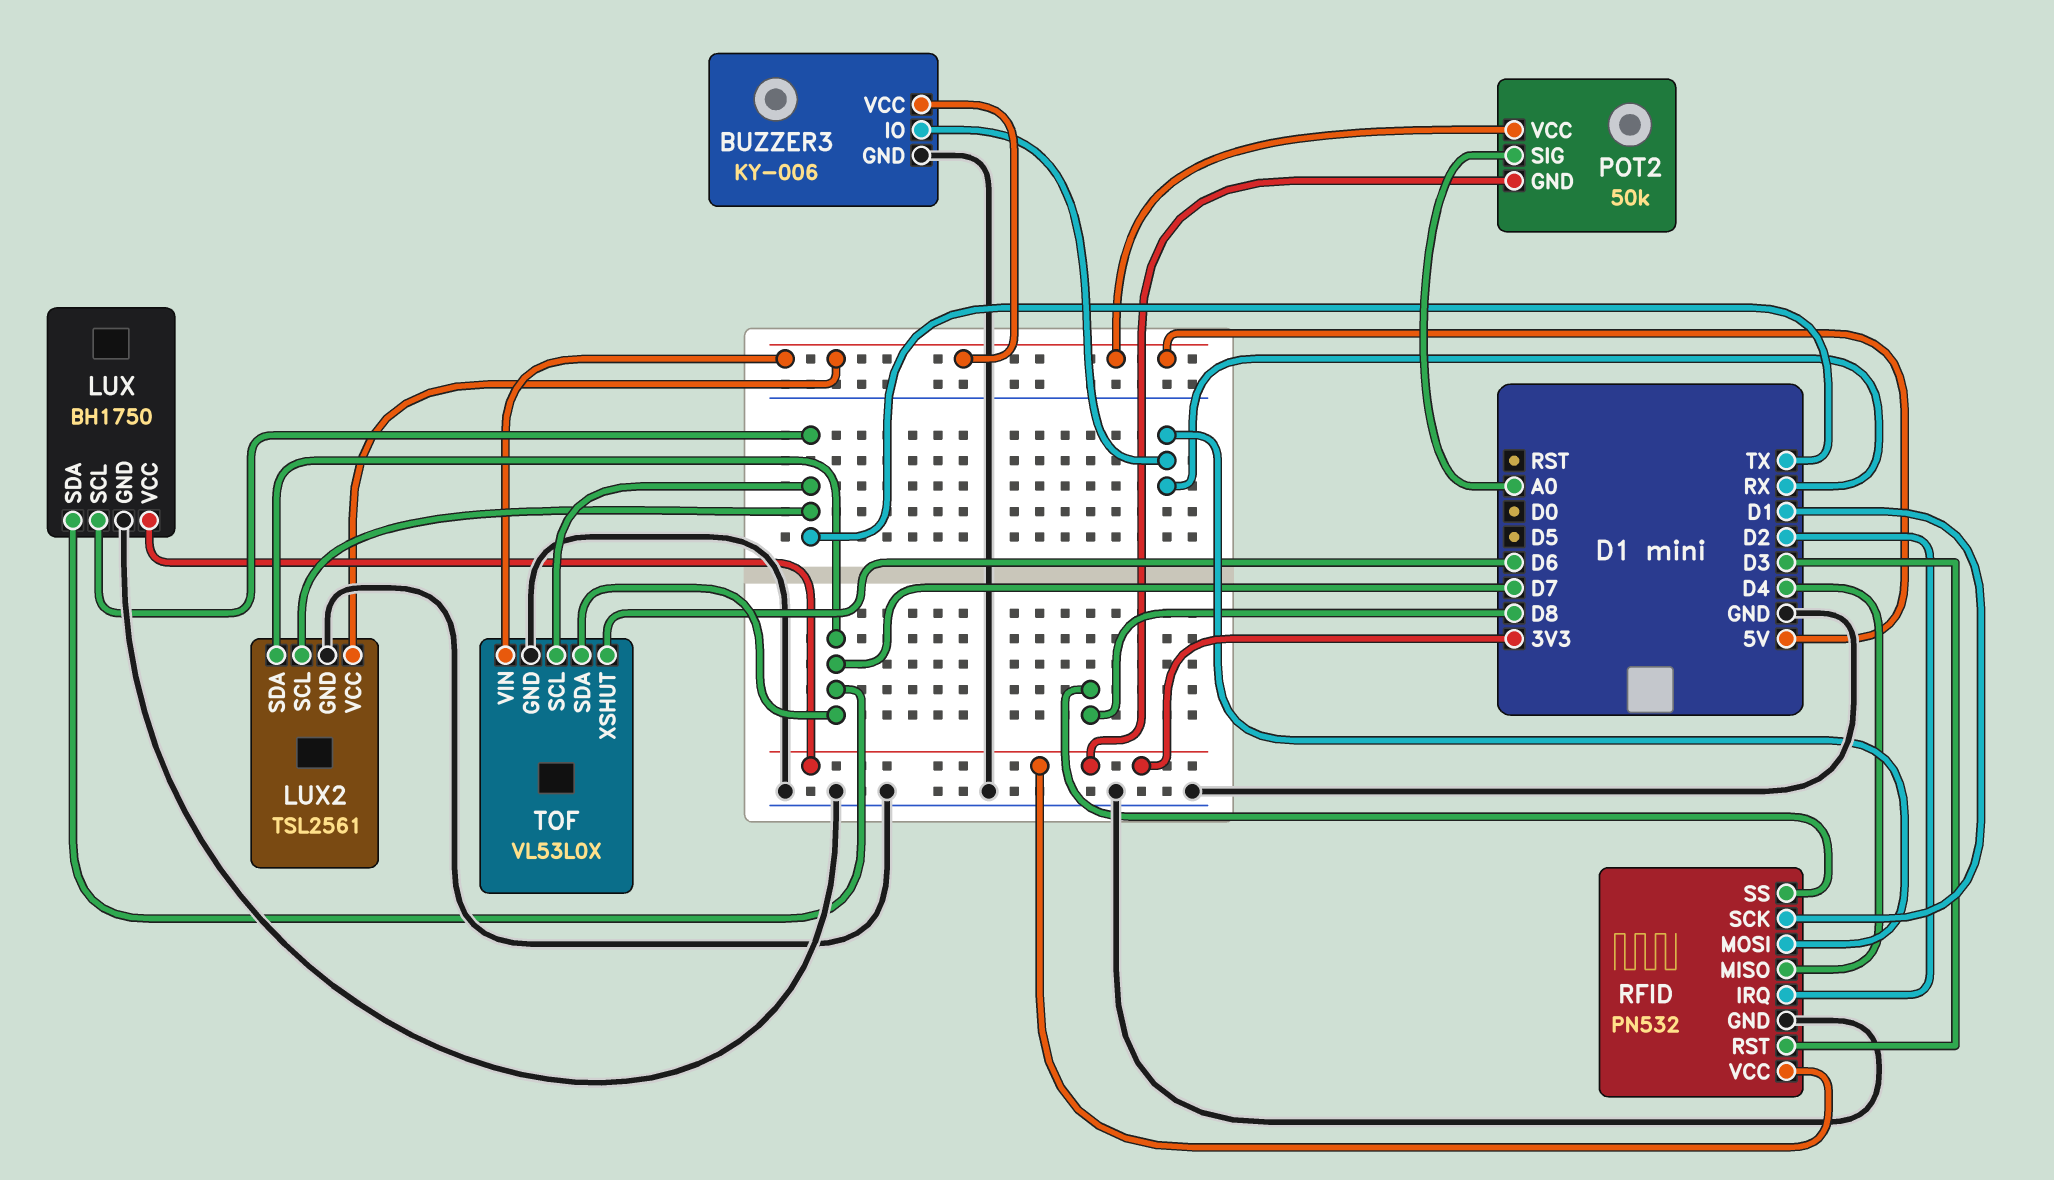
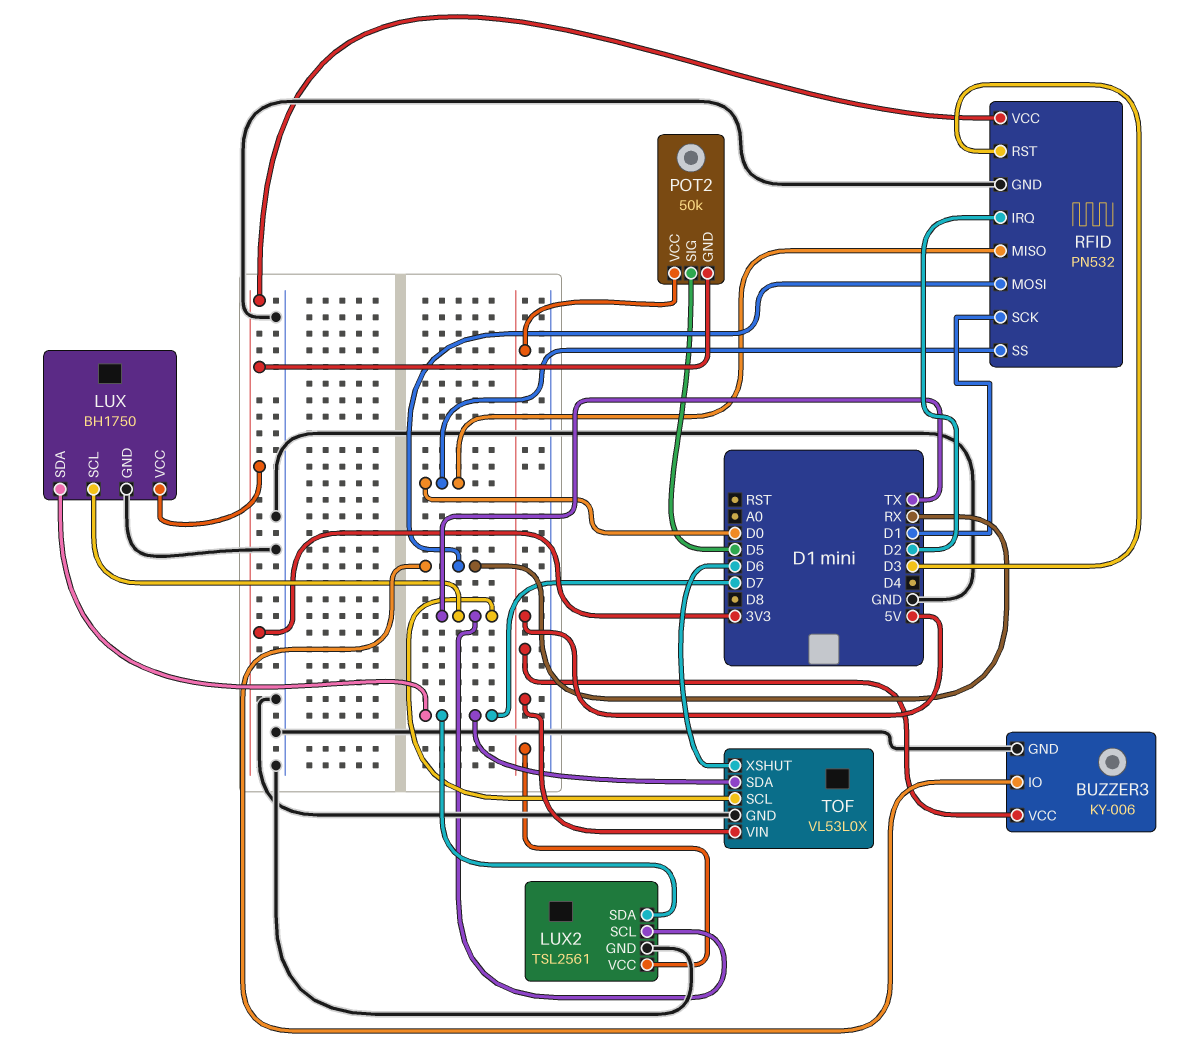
POT2 pin SIG: A0 -> D5
RFID pin MISO: D4 -> D0
RFID pin SS: D8 -> D0

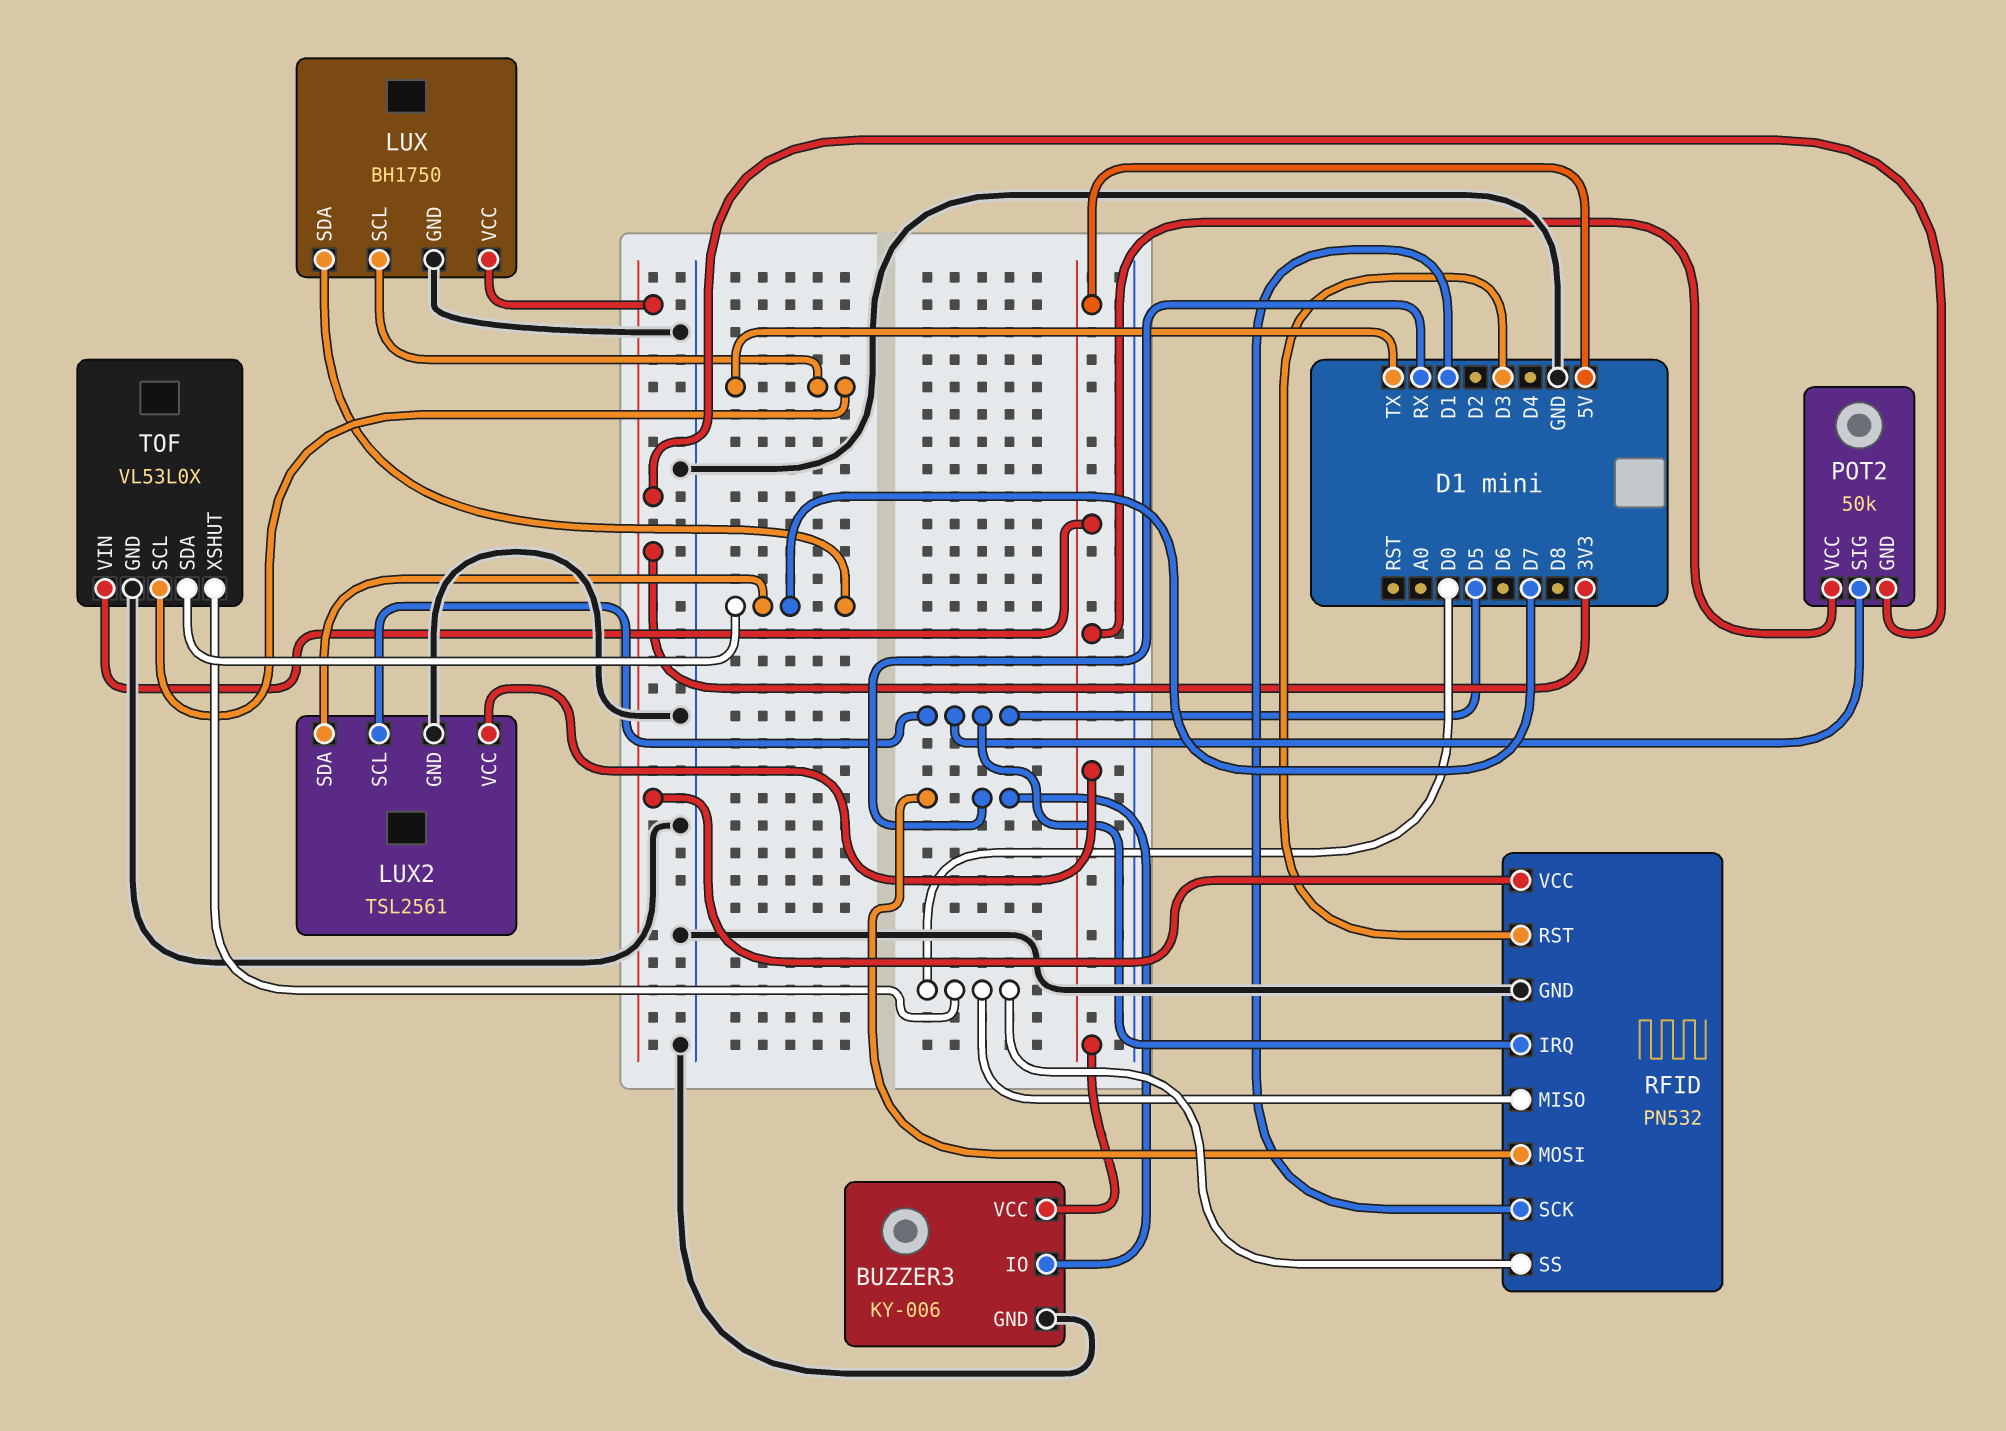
LUX2 pin SCL: TX -> D5
RFID pin IRQ: D2 -> D5
TOF pin XSHUT: D6 -> D0

